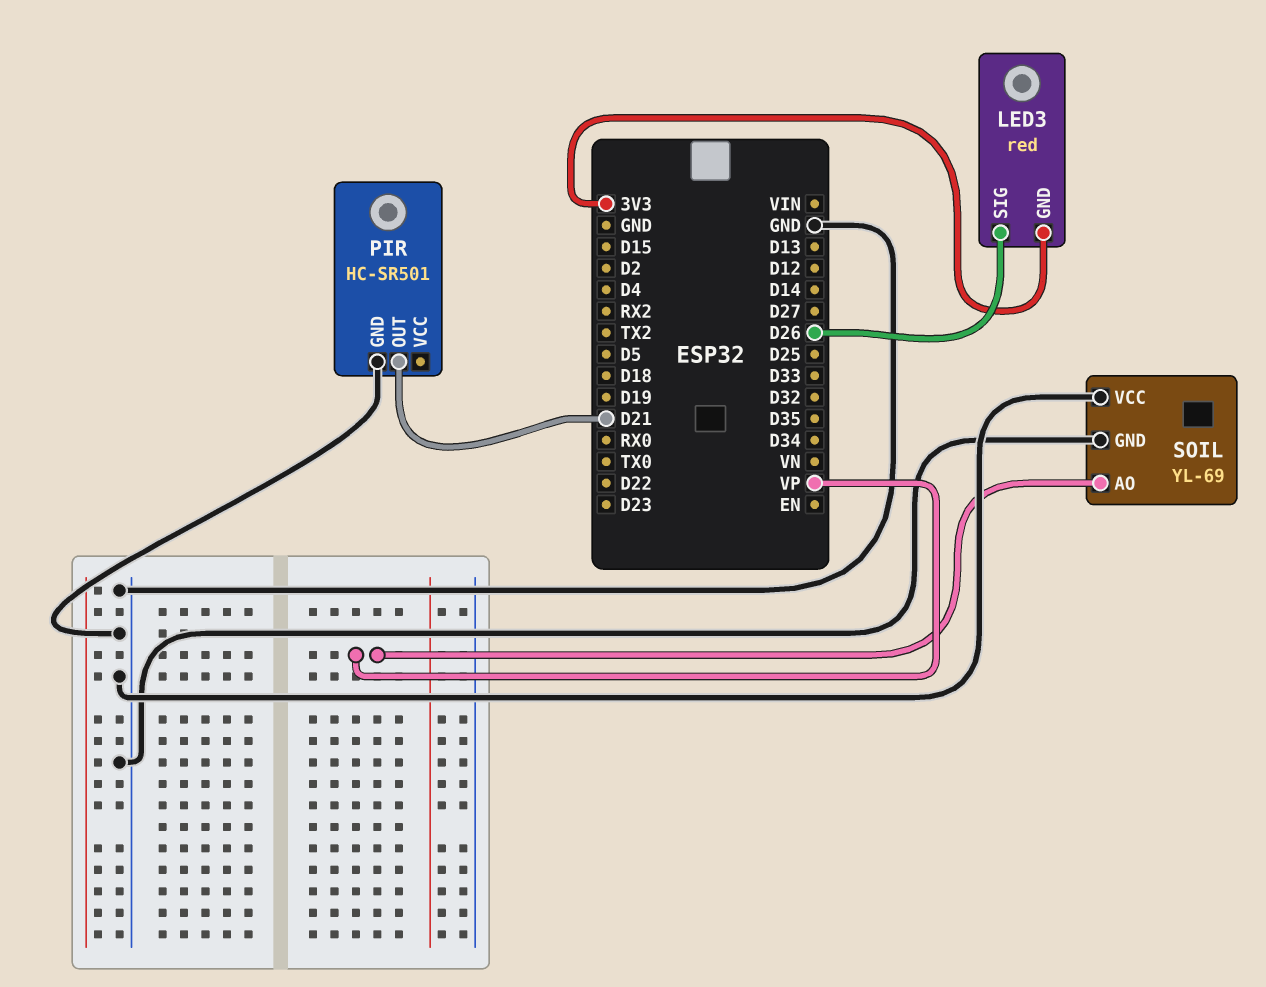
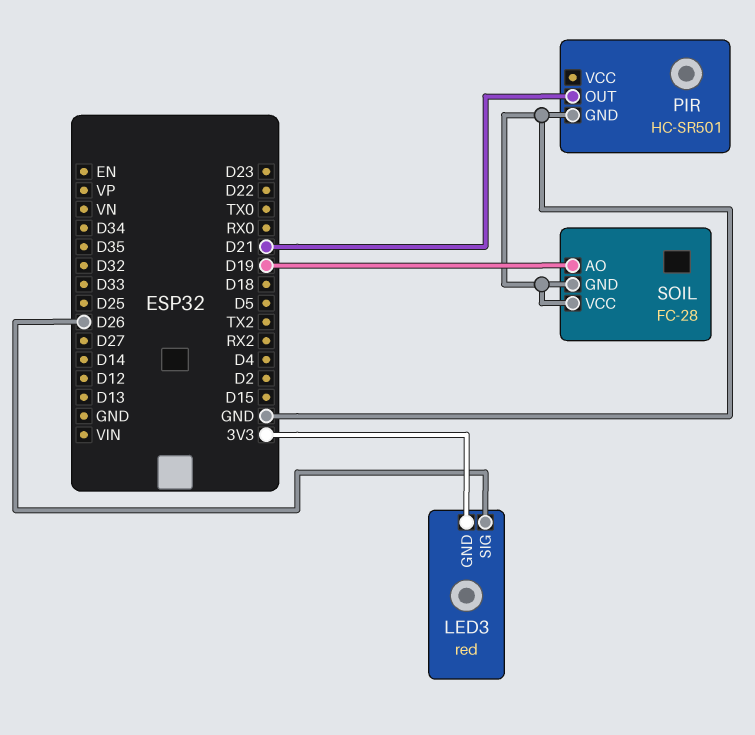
SOIL: YL-69 -> FC-28
SOIL pin AO: VP -> D19

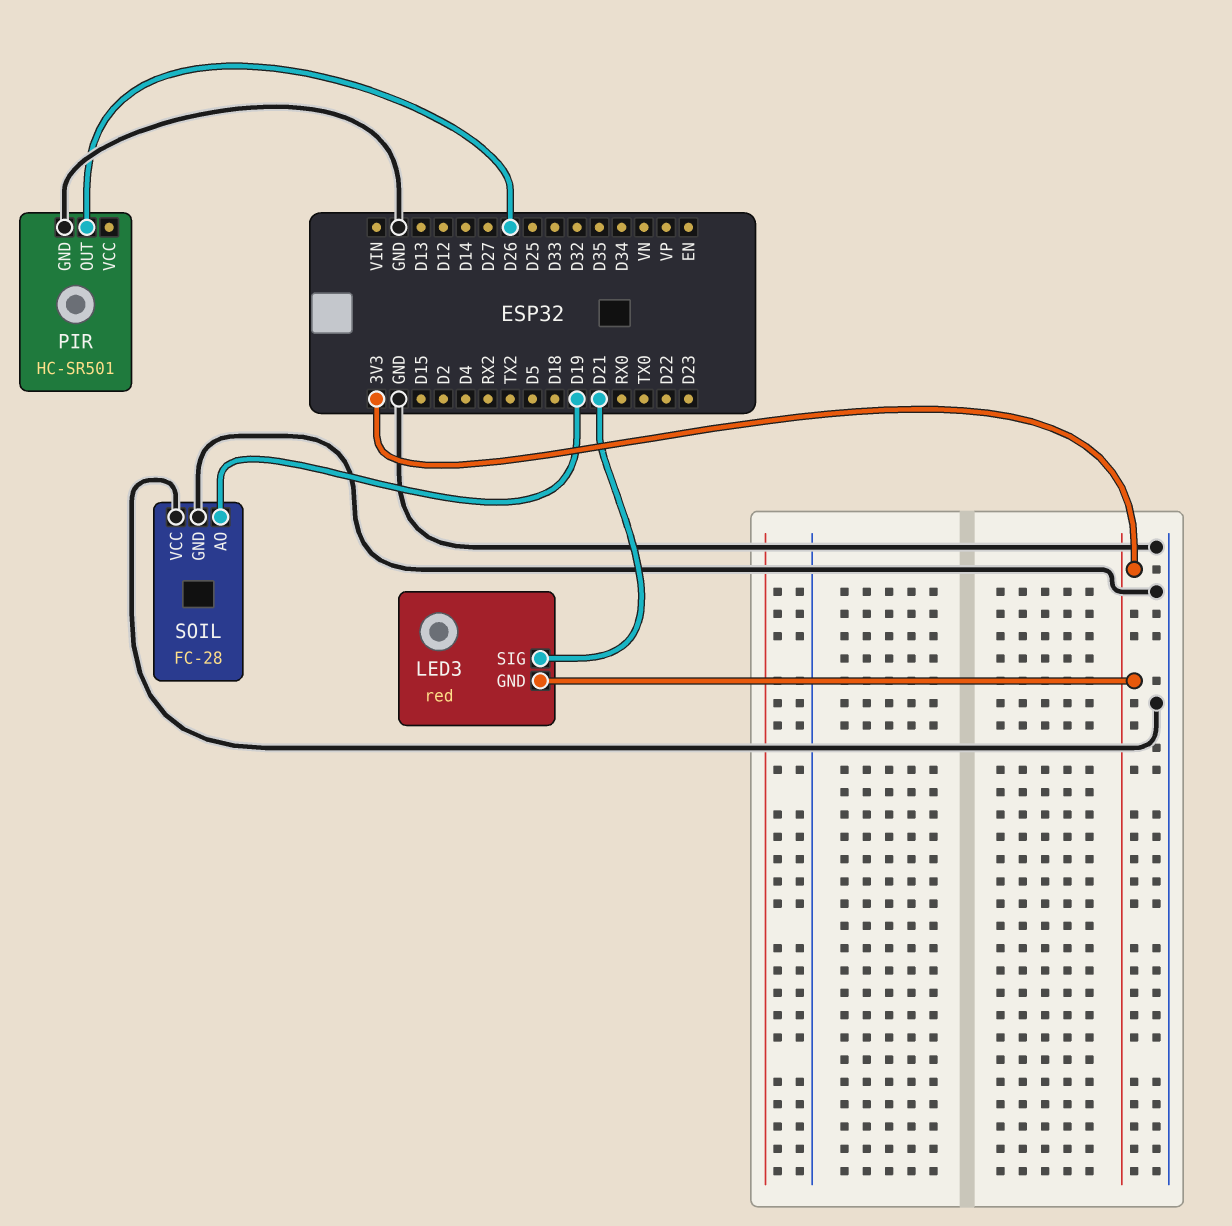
LED3 pin SIG: D26 -> D21
PIR pin OUT: D21 -> D26

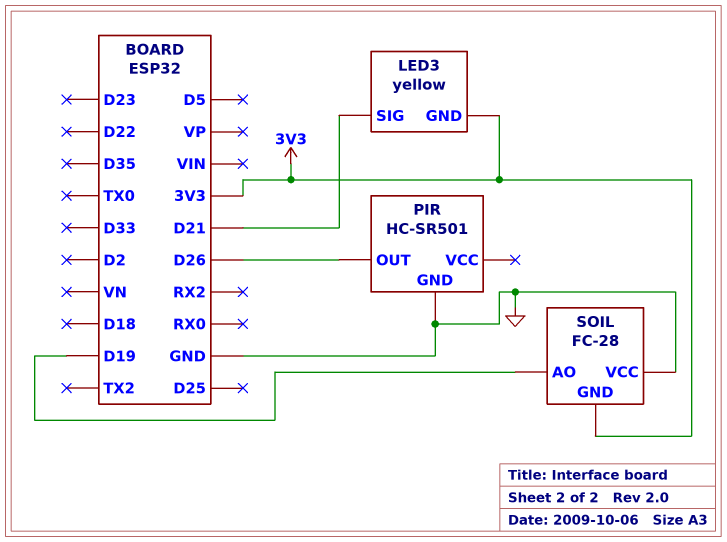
LED3: red -> yellow
SOIL pin GND: GND -> 3V3

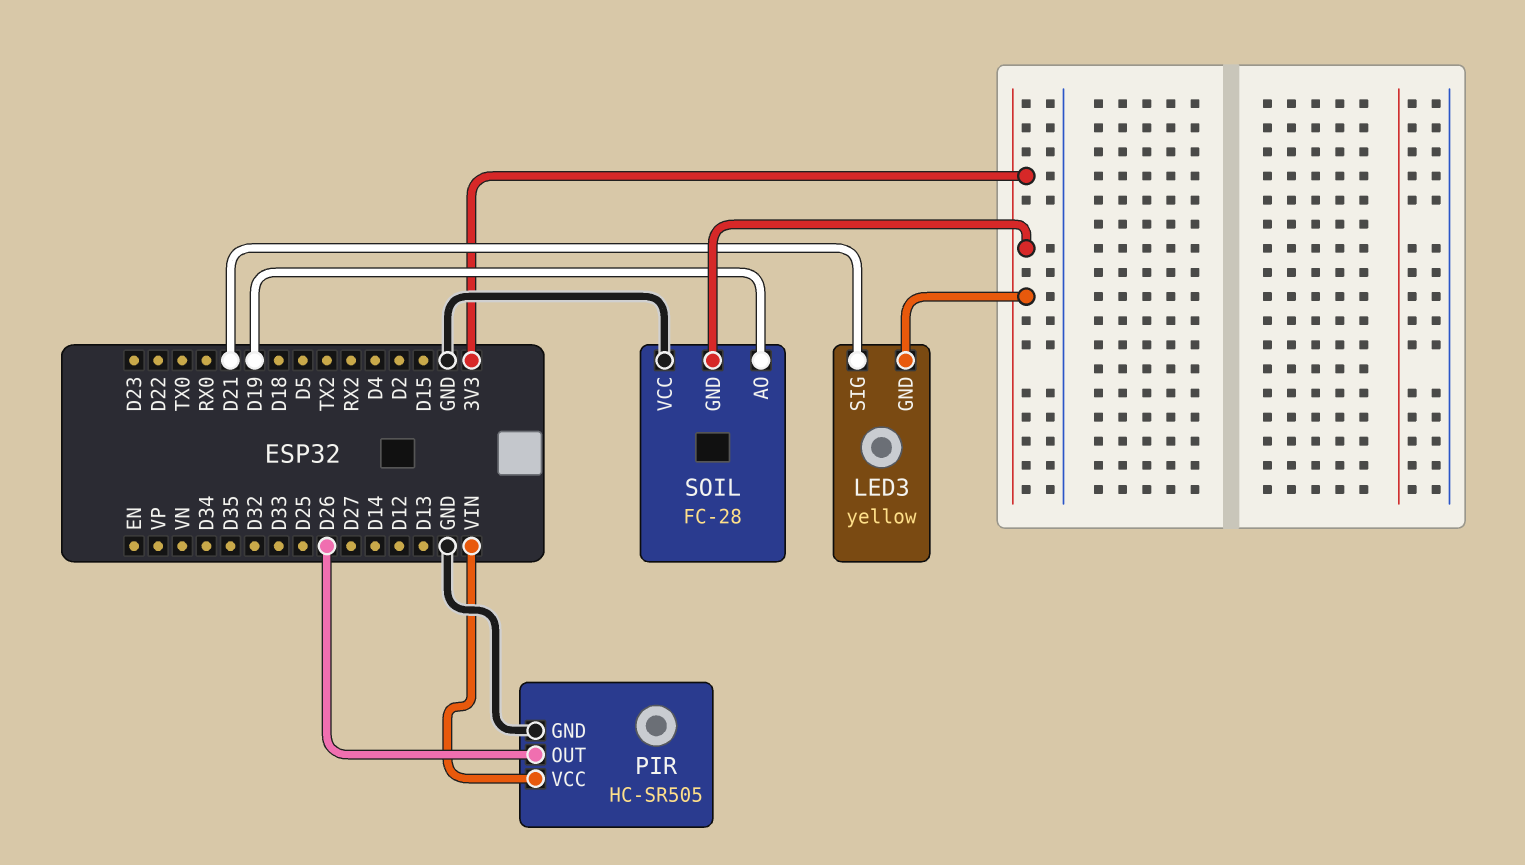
PIR: HC-SR501 -> HC-SR505
PIR pin VCC: none -> VIN

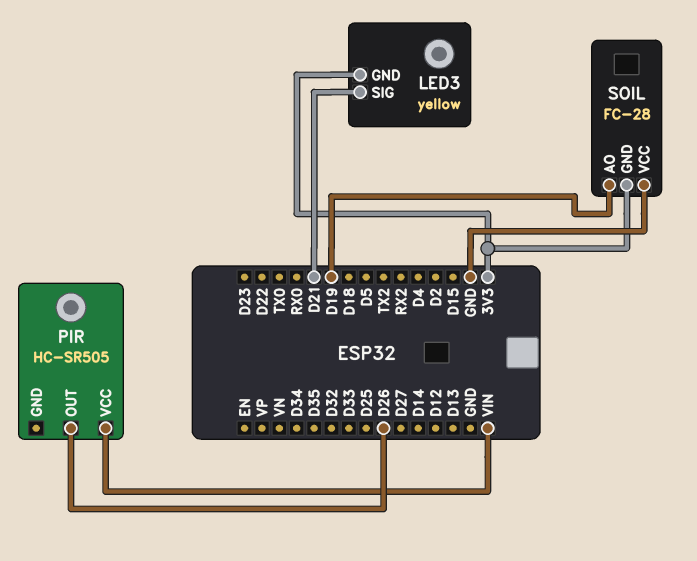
PIR pin GND: GND -> none

